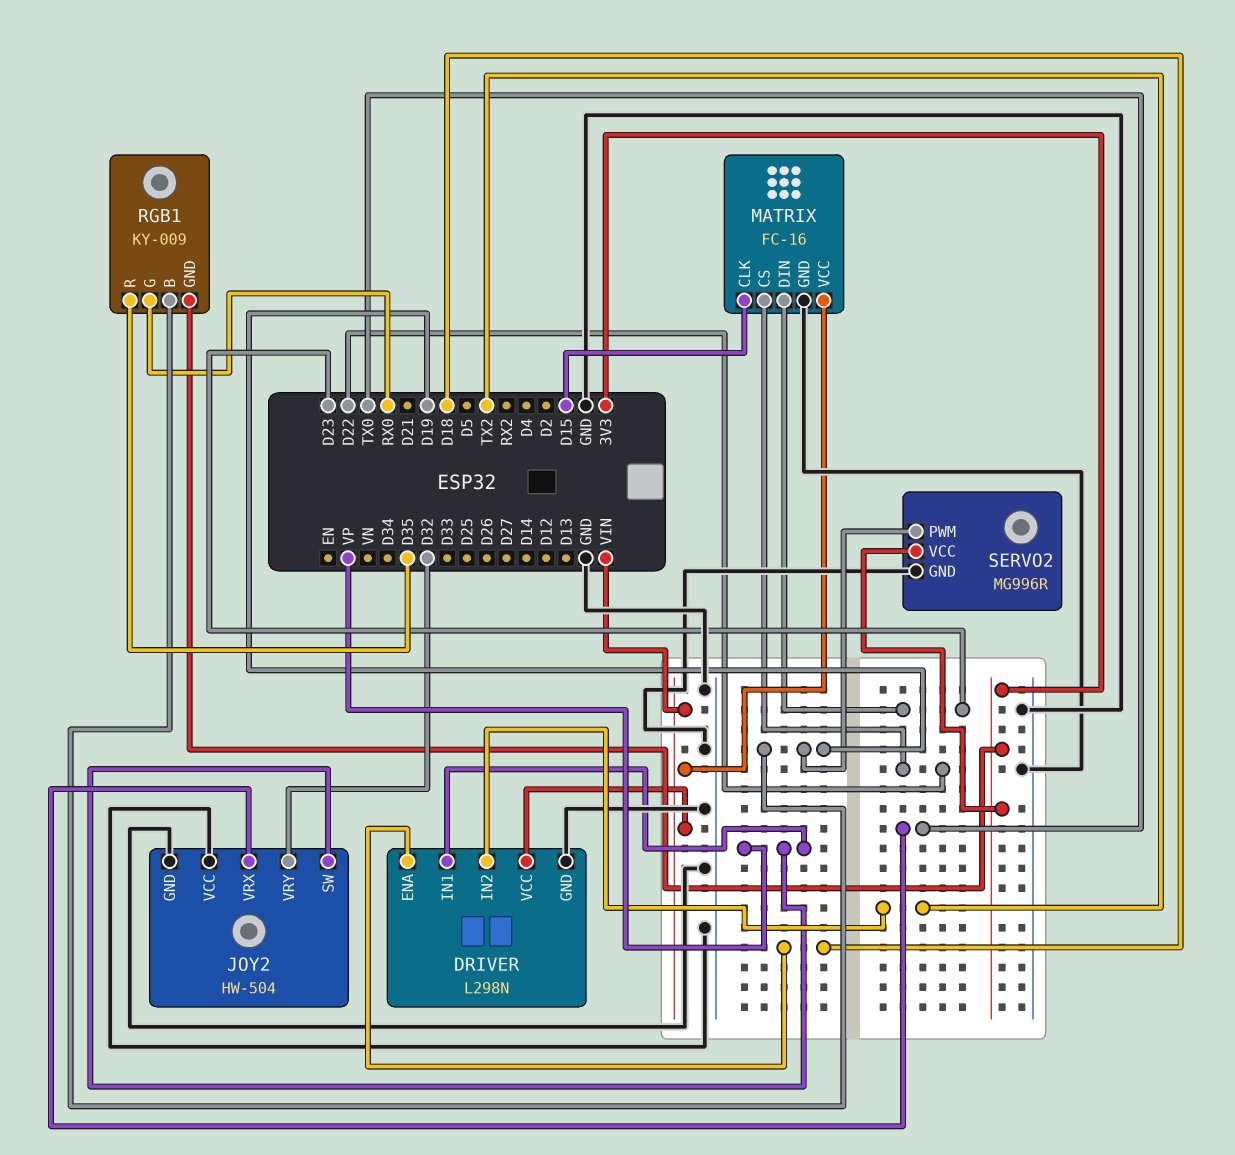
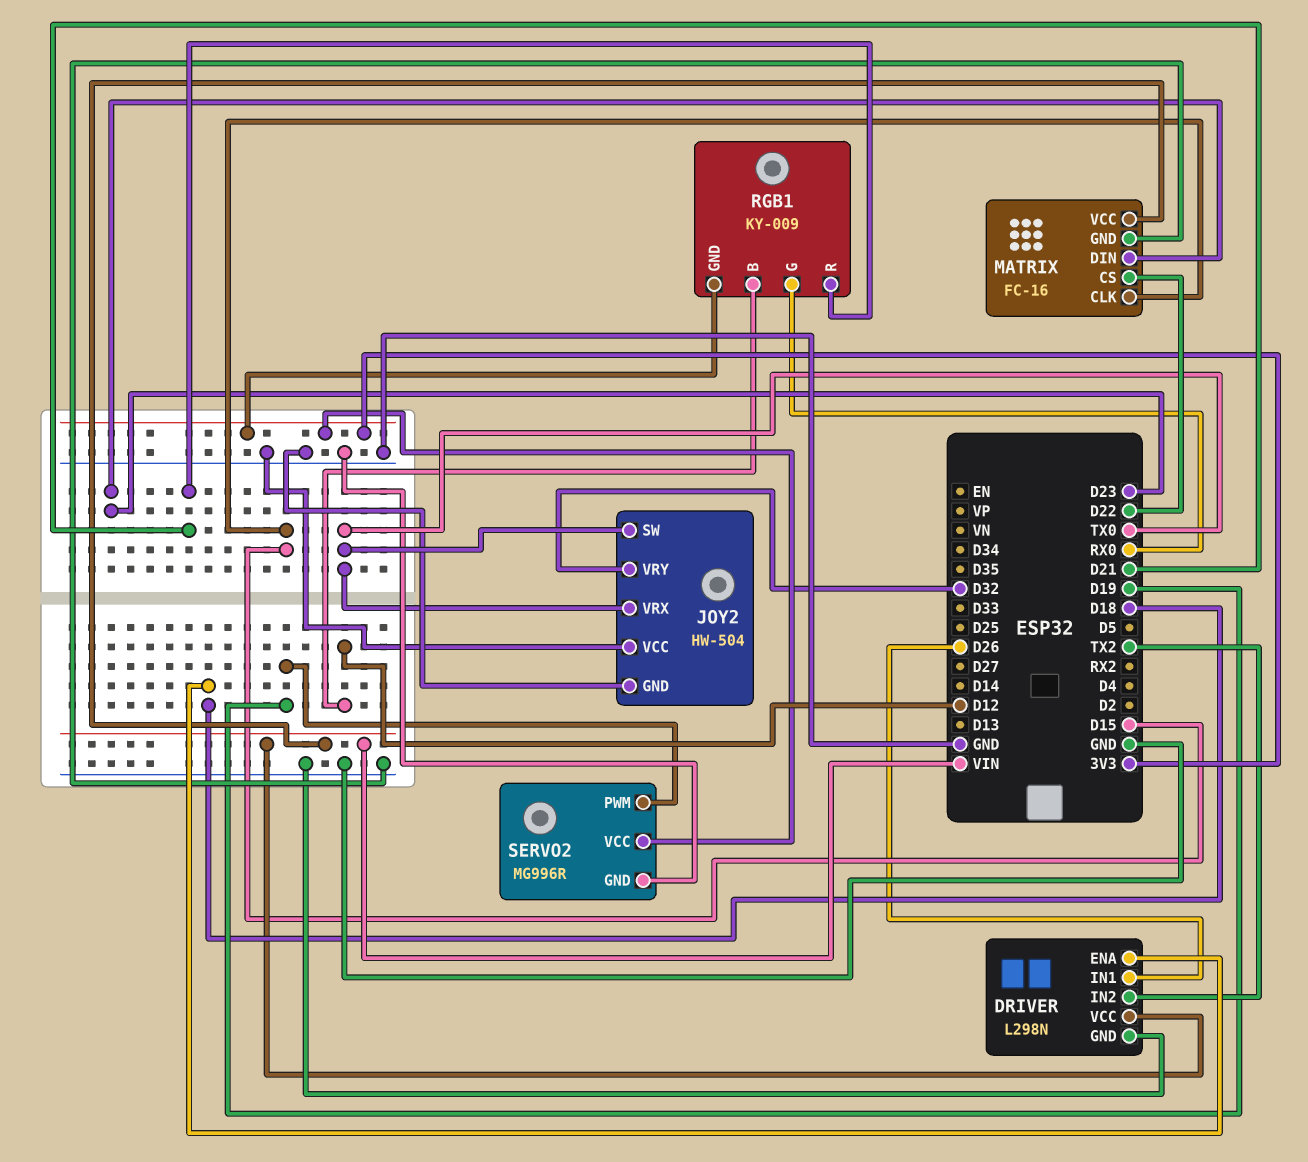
DRIVER pin IN1: VP -> D26
JOY2 pin SW: VP -> TX0
RGB1 pin B: D19 -> D12
RGB1 pin R: D35 -> D21

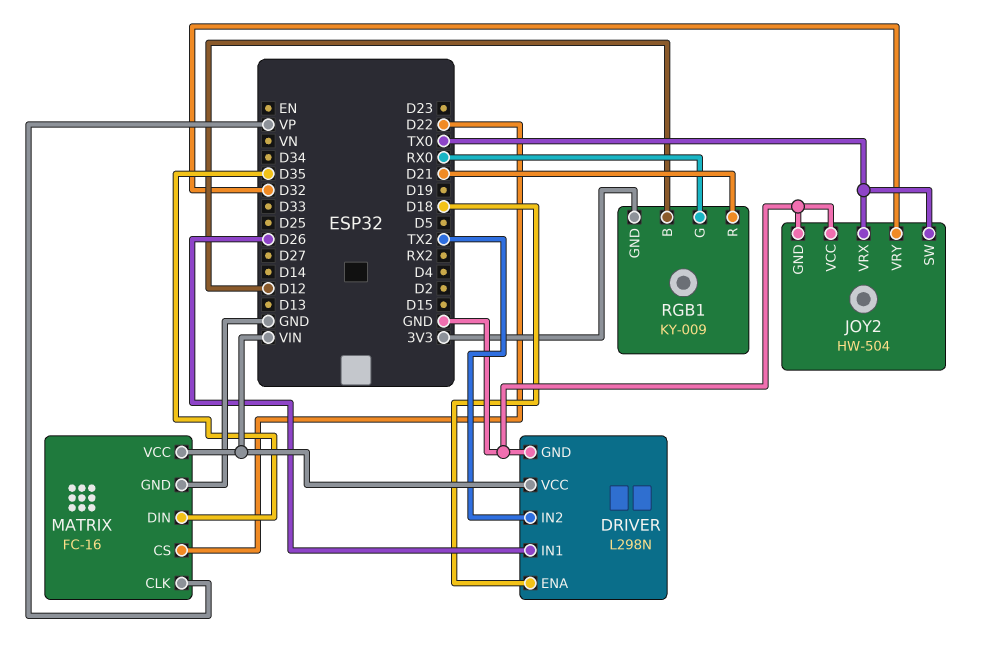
MATRIX pin CLK: D15 -> VP
MATRIX pin DIN: D23 -> D35
SERVO2: MG996R -> none
SERVO2 pin GND: GND -> none
SERVO2 pin PWM: D19 -> none
SERVO2 pin VCC: 3V3 -> none

